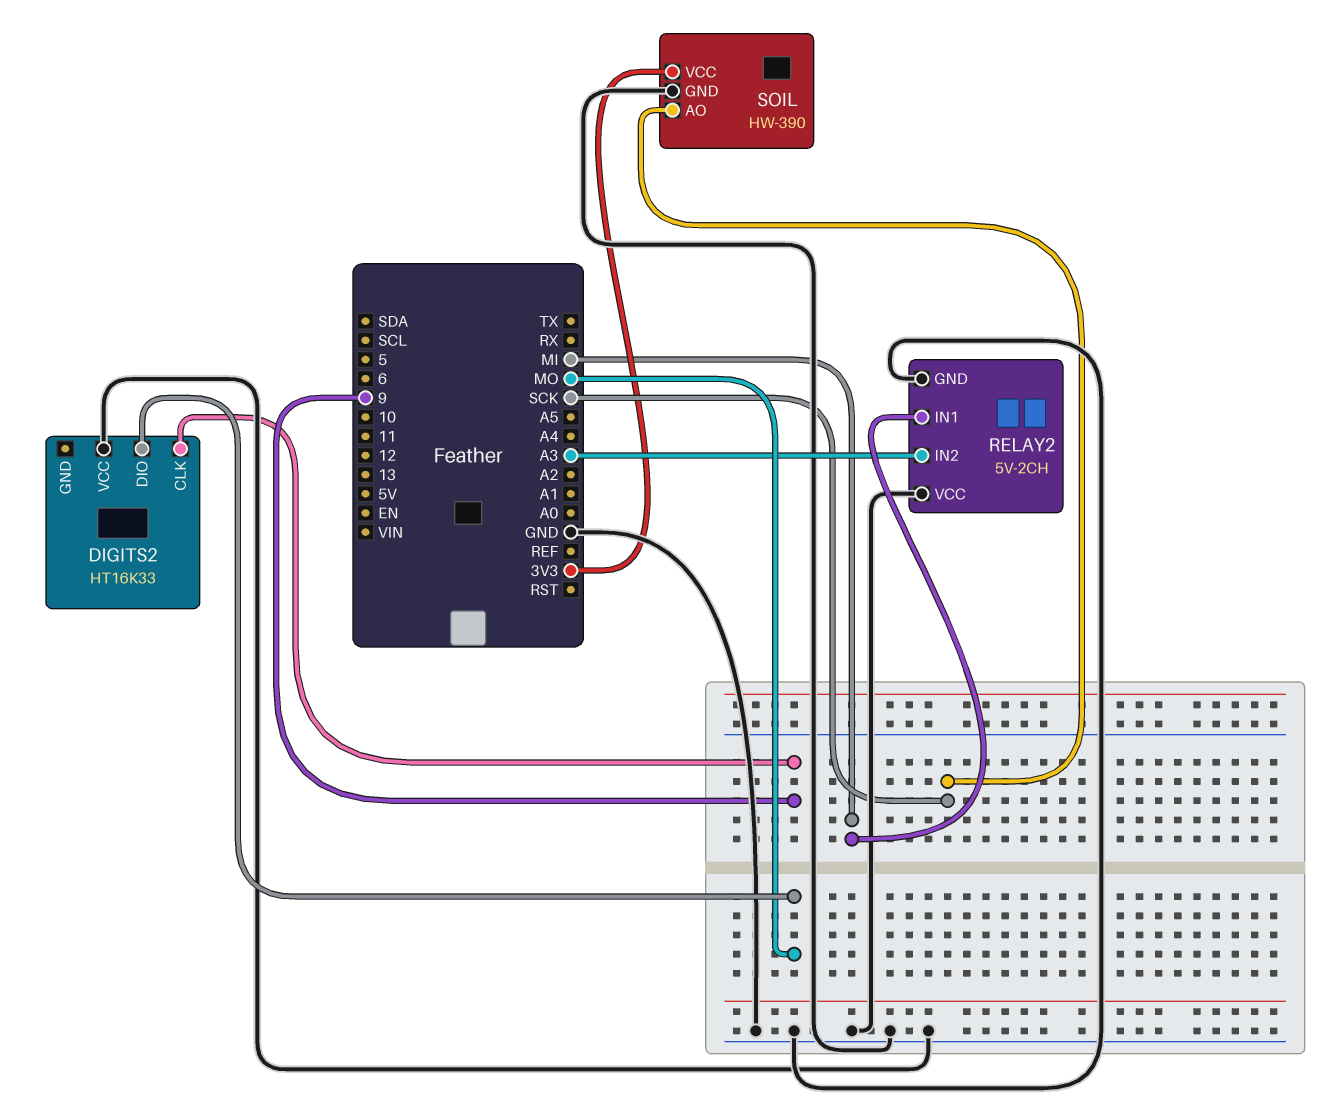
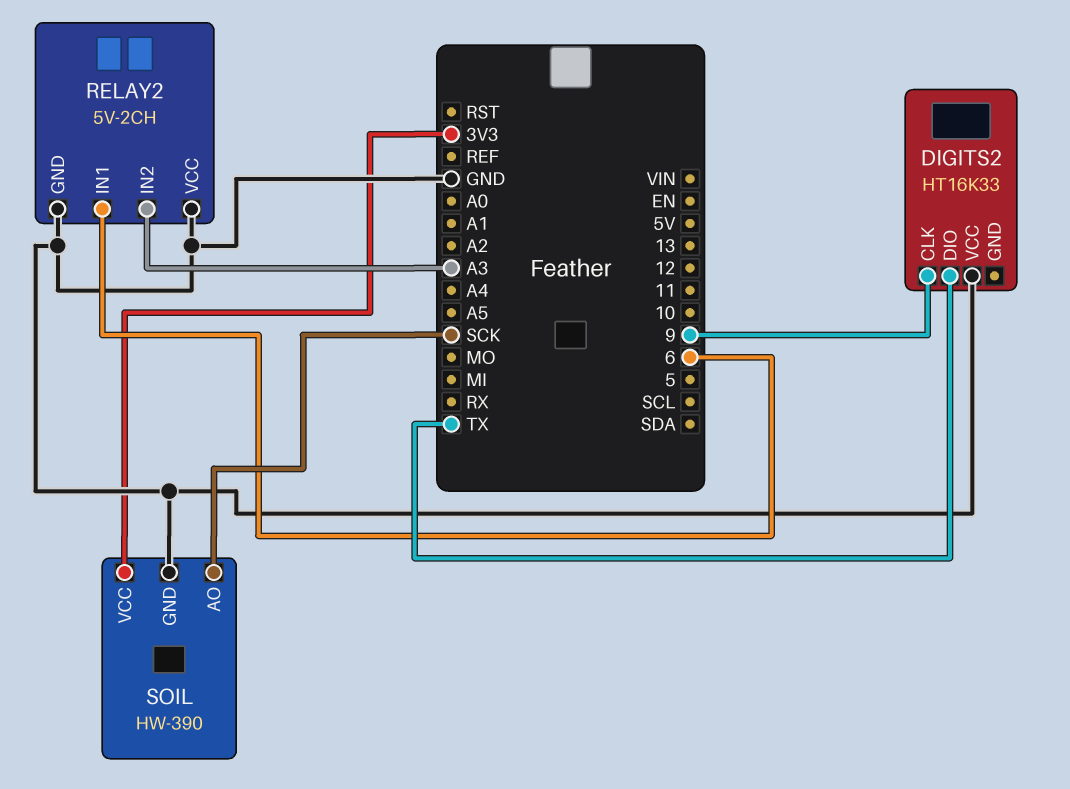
DIGITS2 pin DIO: MO -> TX
RELAY2 pin IN1: MI -> 6

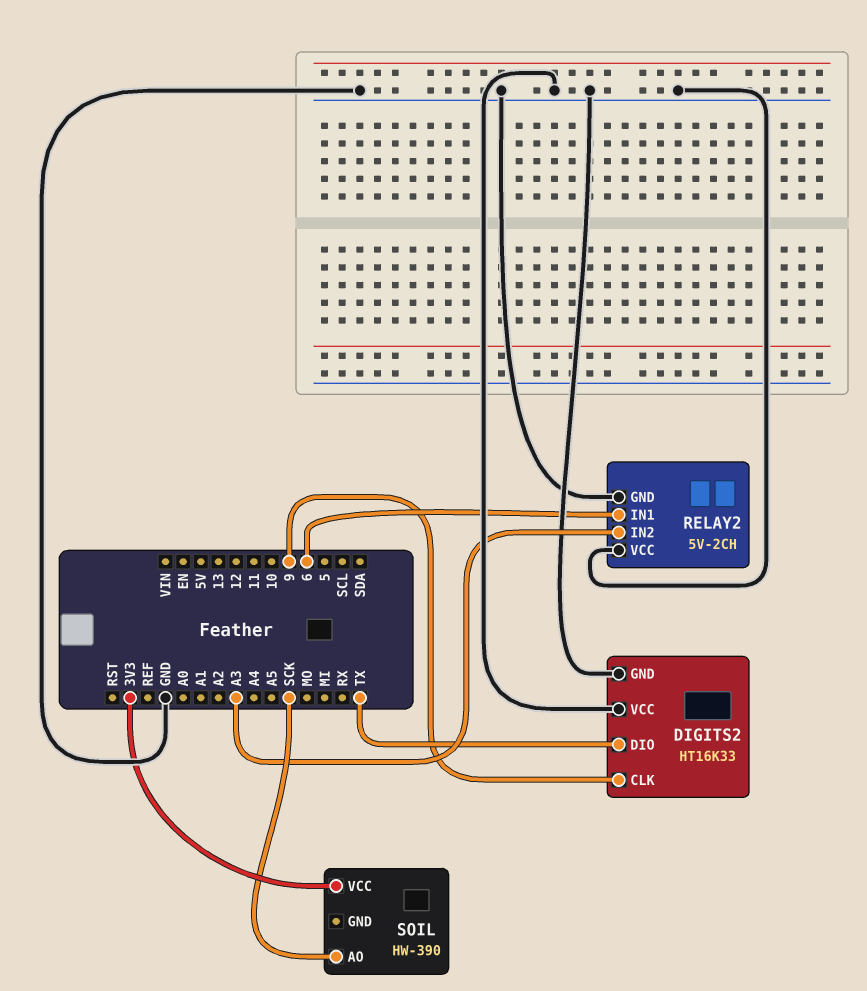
DIGITS2 pin GND: none -> GND
SOIL pin GND: GND -> none

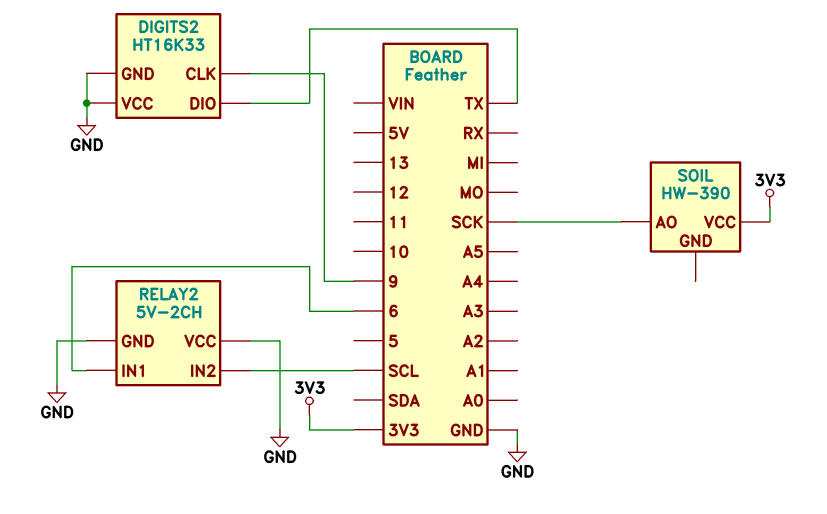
RELAY2 pin IN2: A3 -> SCL

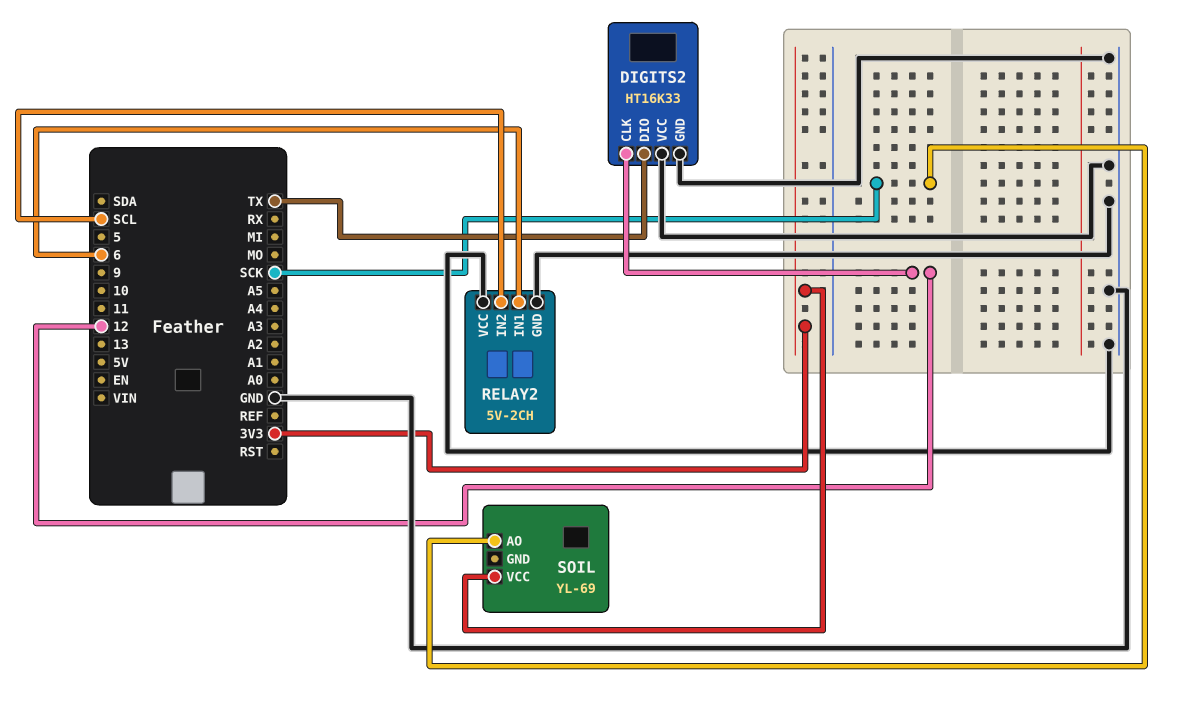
DIGITS2 pin CLK: 9 -> 12
SOIL: HW-390 -> YL-69

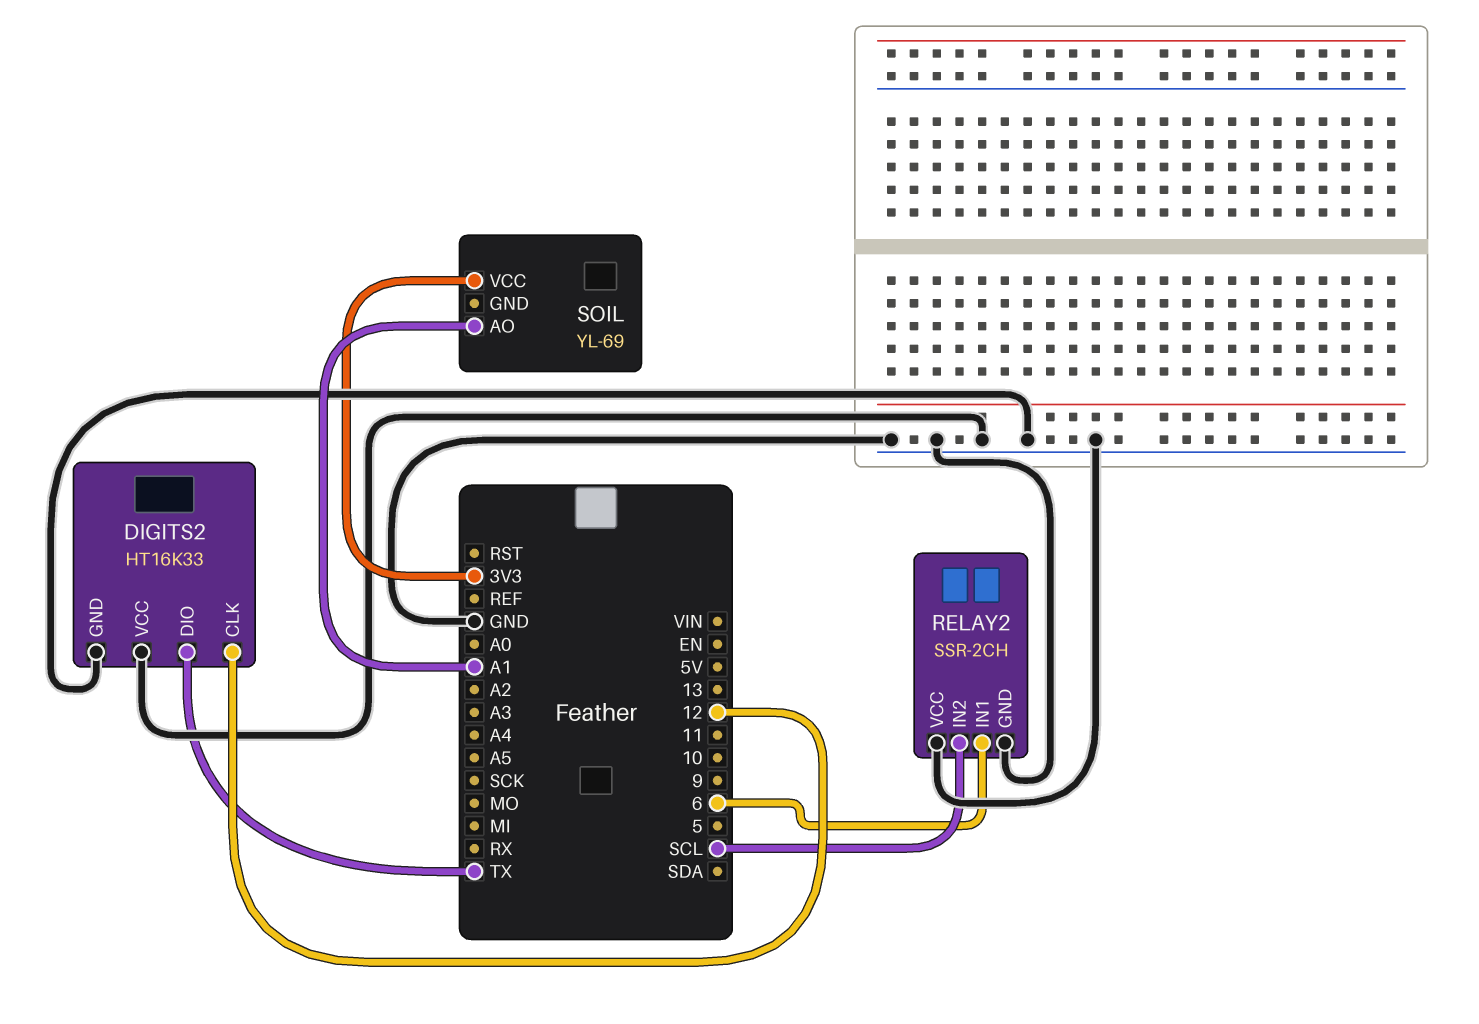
RELAY2: 5V-2CH -> SSR-2CH
SOIL pin AO: SCK -> A1

